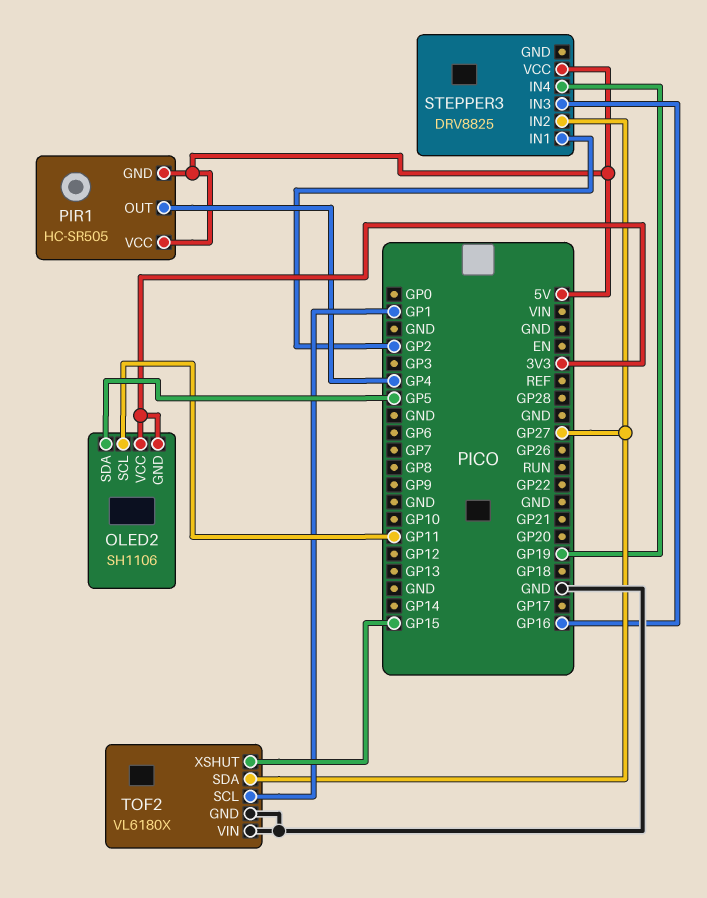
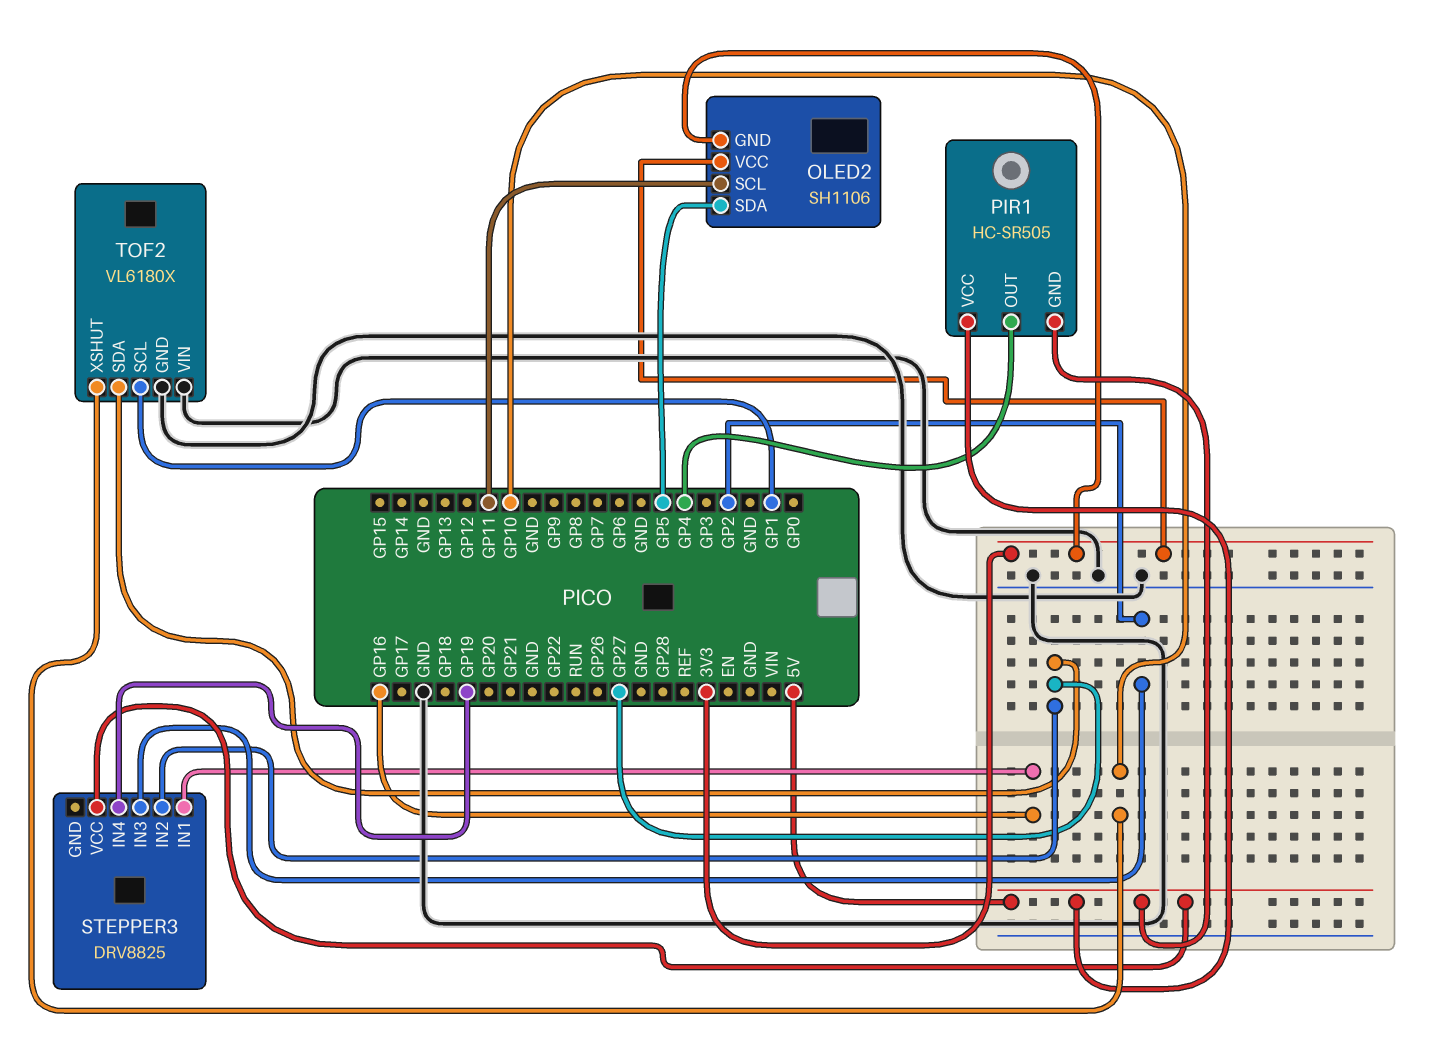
STEPPER3 pin IN1: GP2 -> GP16
STEPPER3 pin IN3: GP16 -> GP2
TOF2 pin XSHUT: GP15 -> GP10

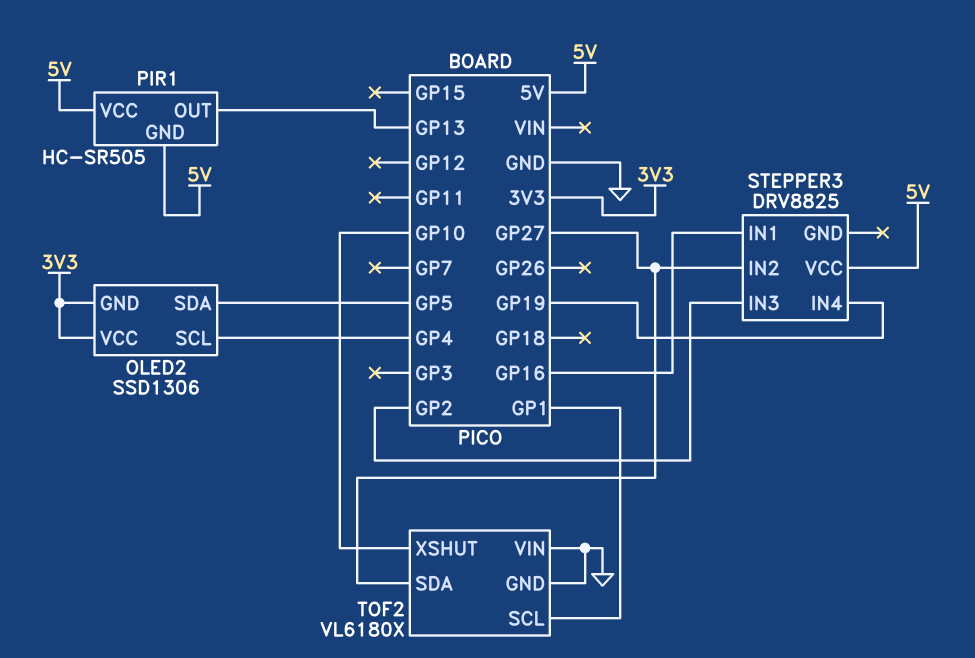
OLED2: SH1106 -> SSD1306
OLED2 pin SCL: GP11 -> GP4
PIR1 pin OUT: GP4 -> GP13

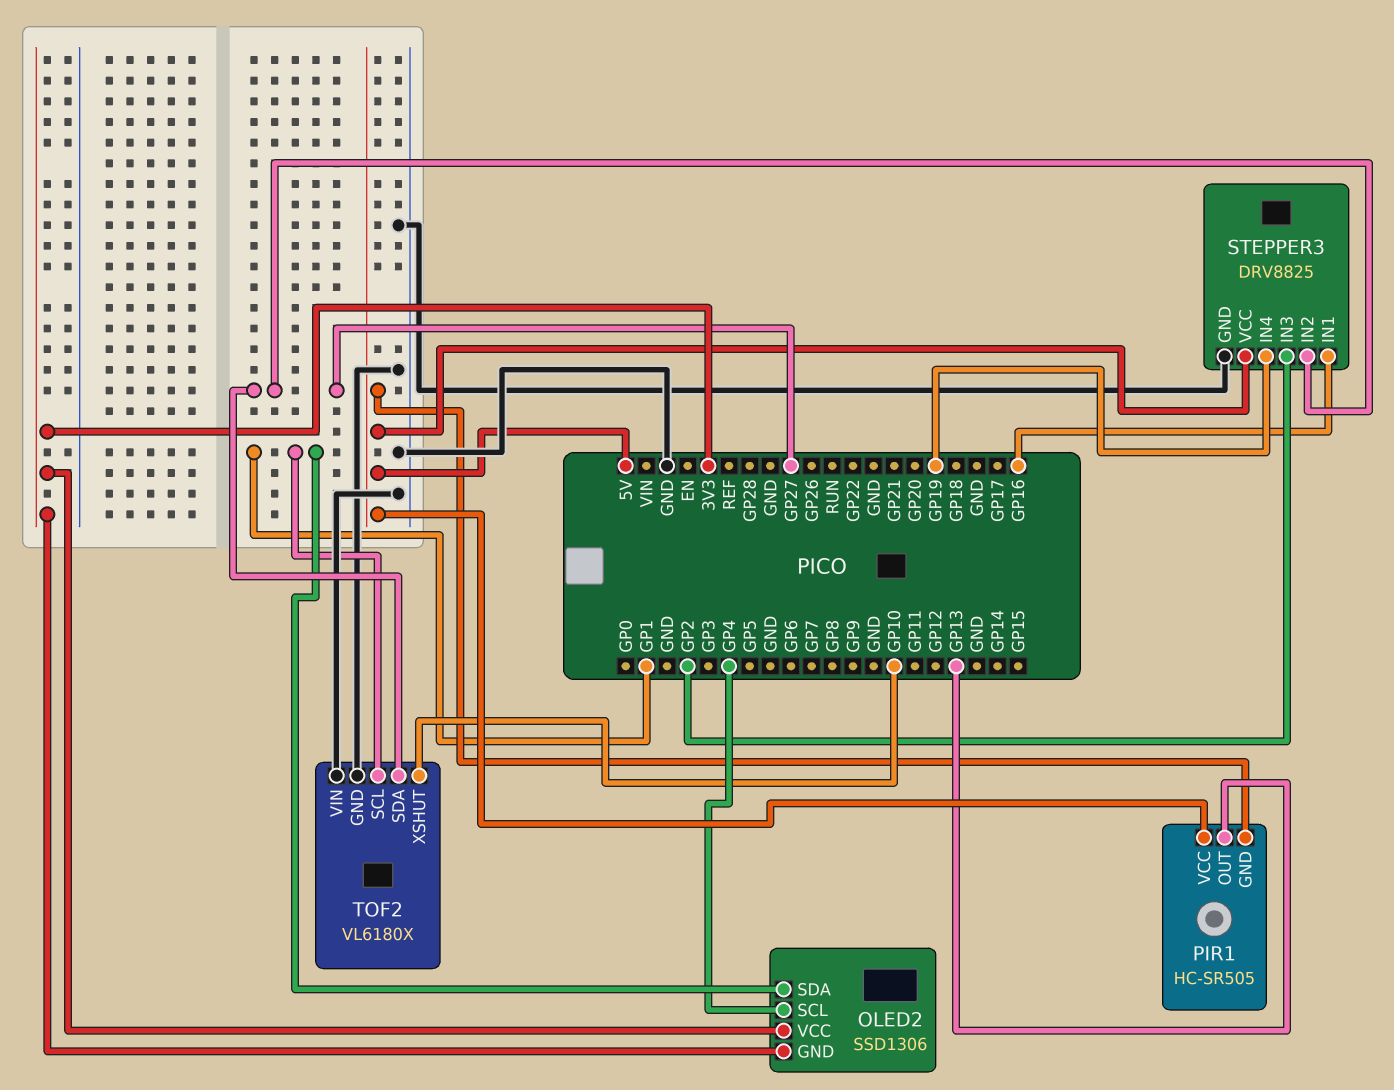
OLED2 pin SDA: GP5 -> GP1
STEPPER3 pin GND: none -> GND

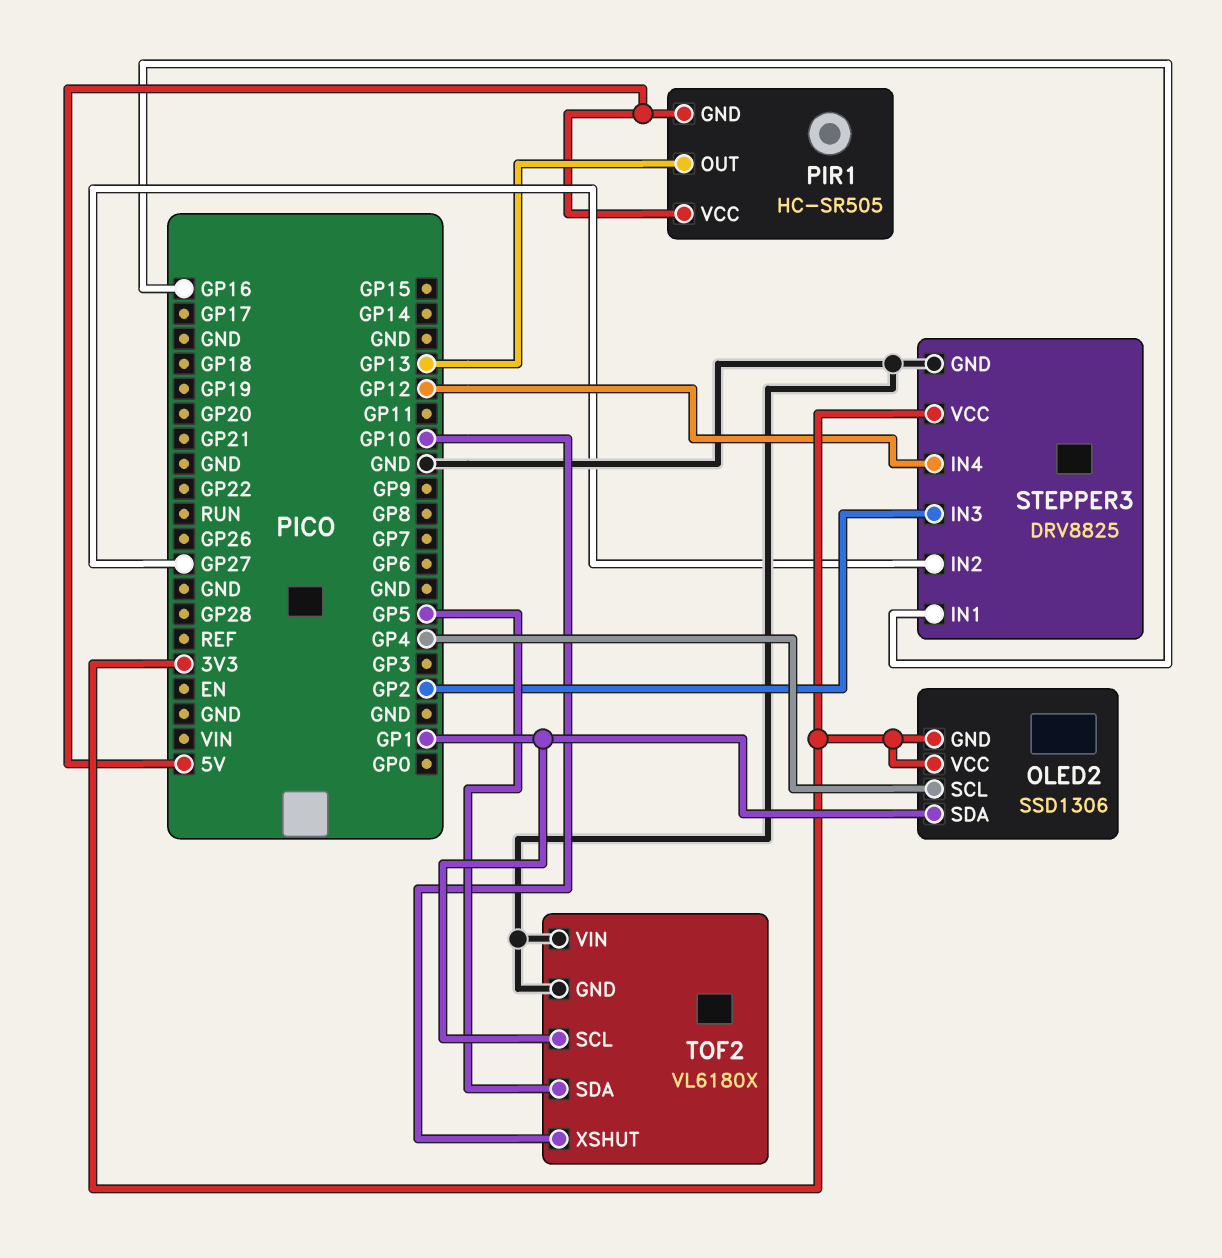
STEPPER3 pin IN4: GP19 -> GP12
STEPPER3 pin VCC: 5V -> 3V3
TOF2 pin SDA: GP27 -> GP5

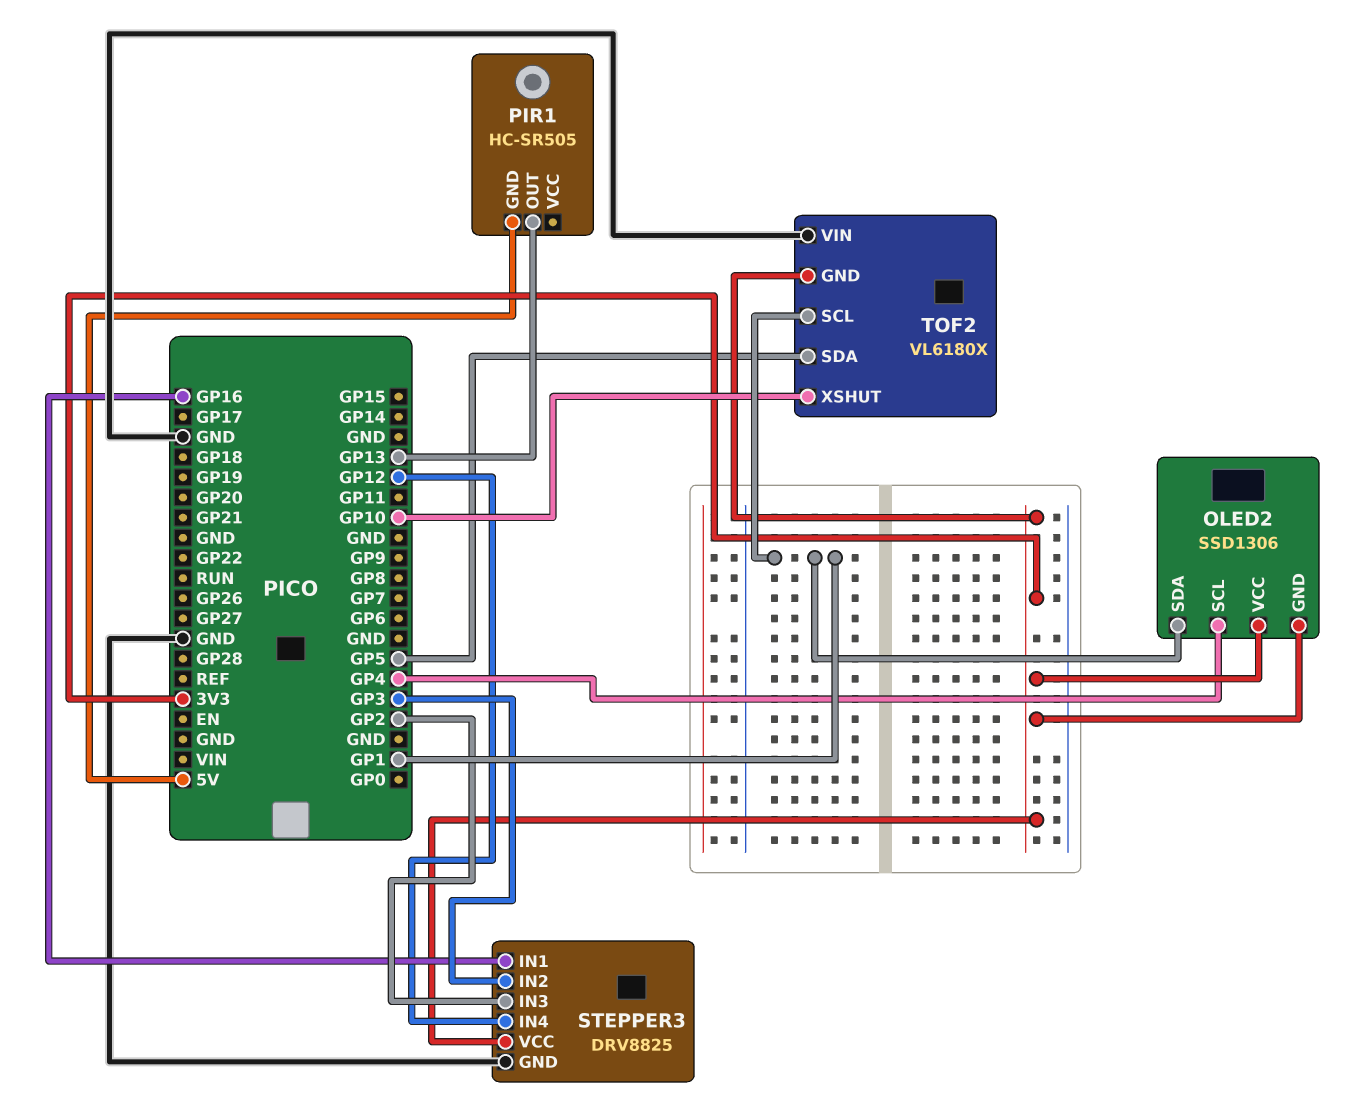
PIR1 pin VCC: 5V -> none
STEPPER3 pin IN2: GP27 -> GP3
TOF2 pin GND: GND -> 3V3

